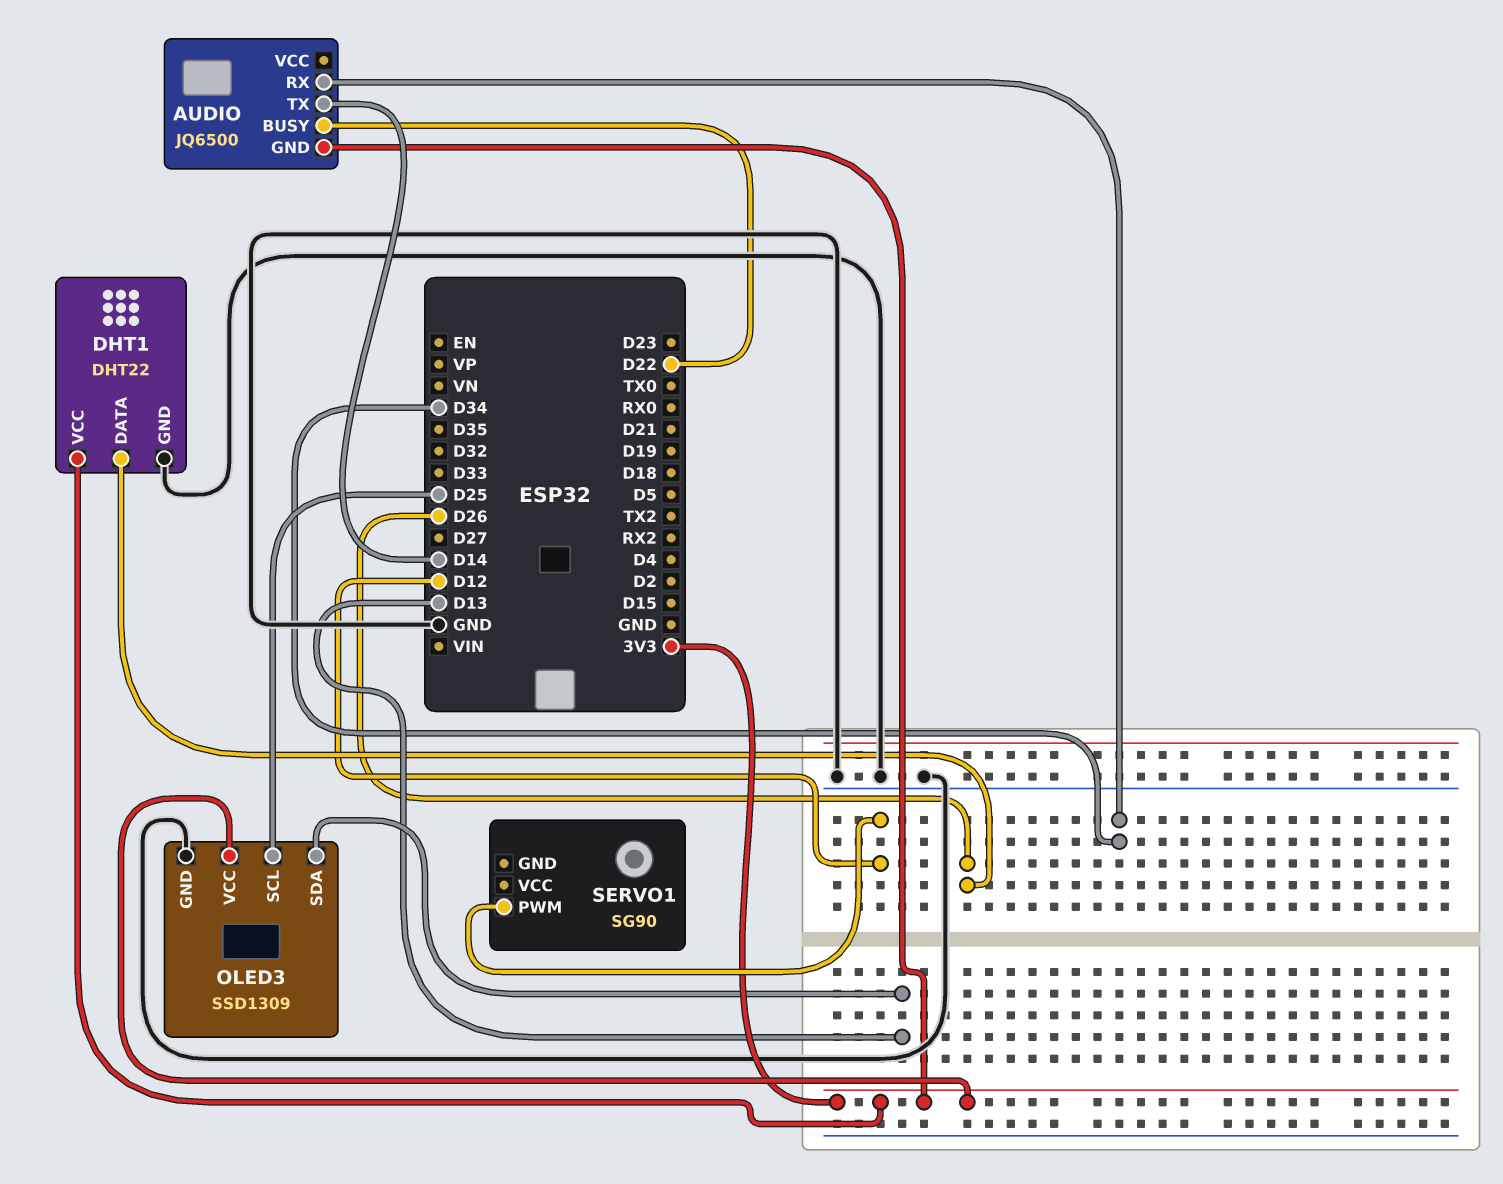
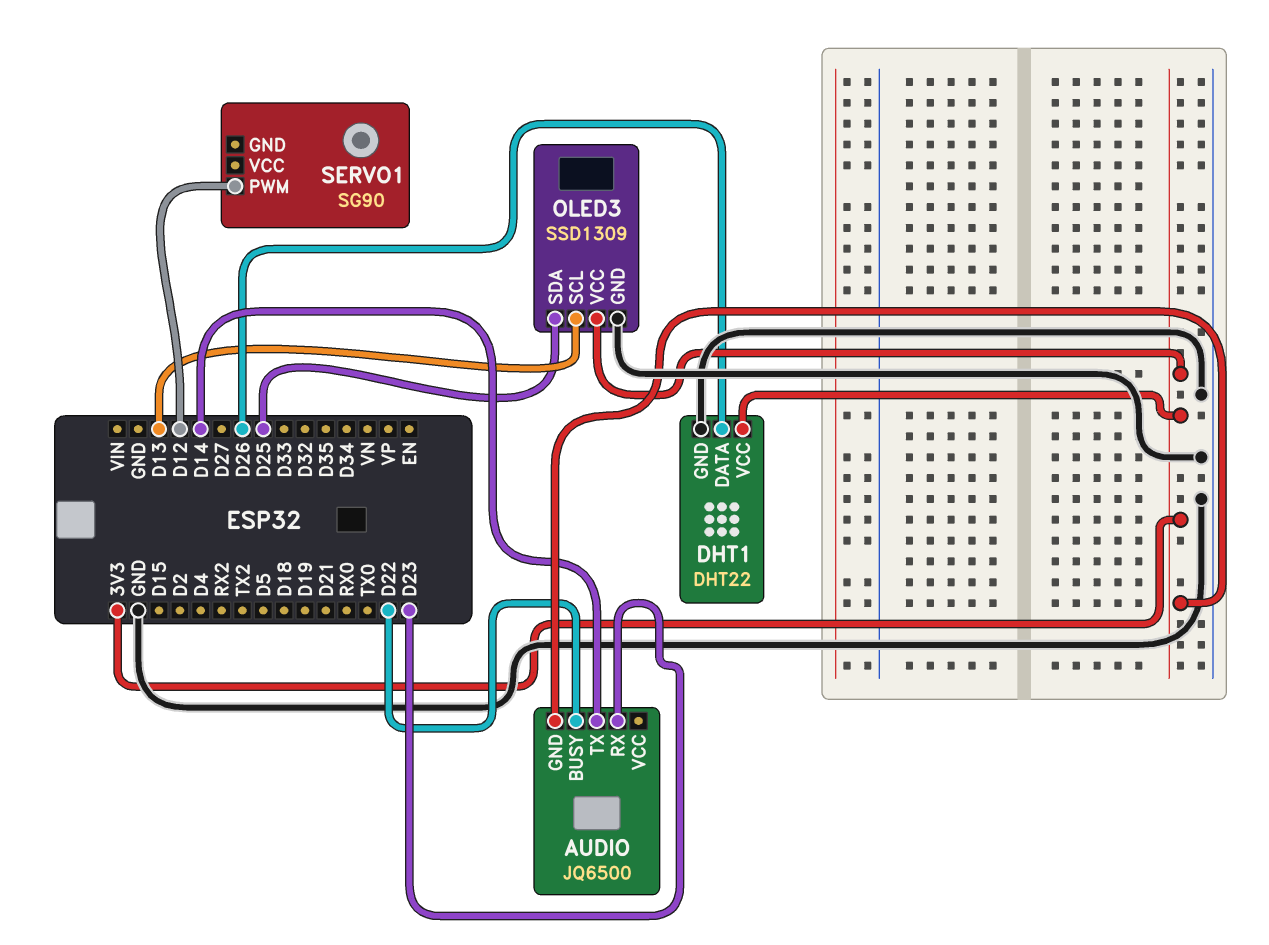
AUDIO pin RX: D34 -> D23
OLED3 pin SCL: D25 -> D13
OLED3 pin SDA: D13 -> D25

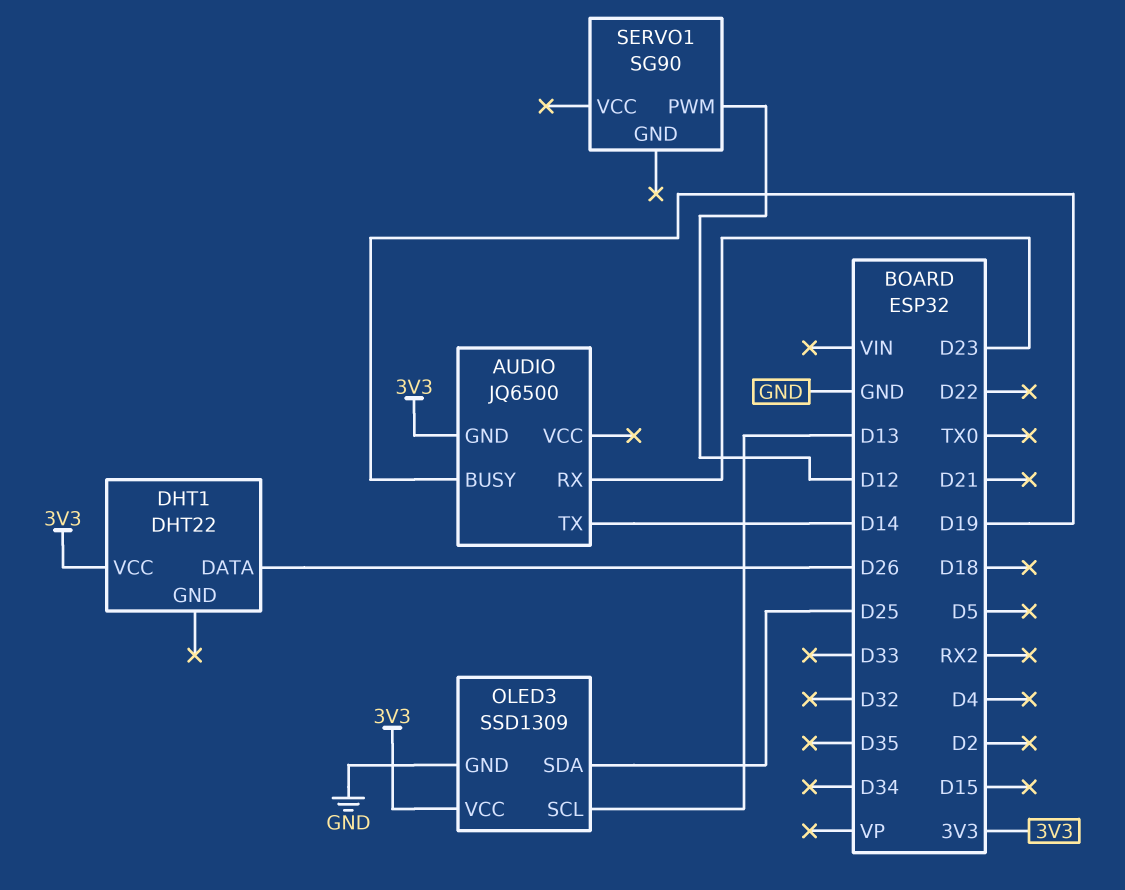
AUDIO pin BUSY: D22 -> D19
DHT1 pin GND: GND -> none

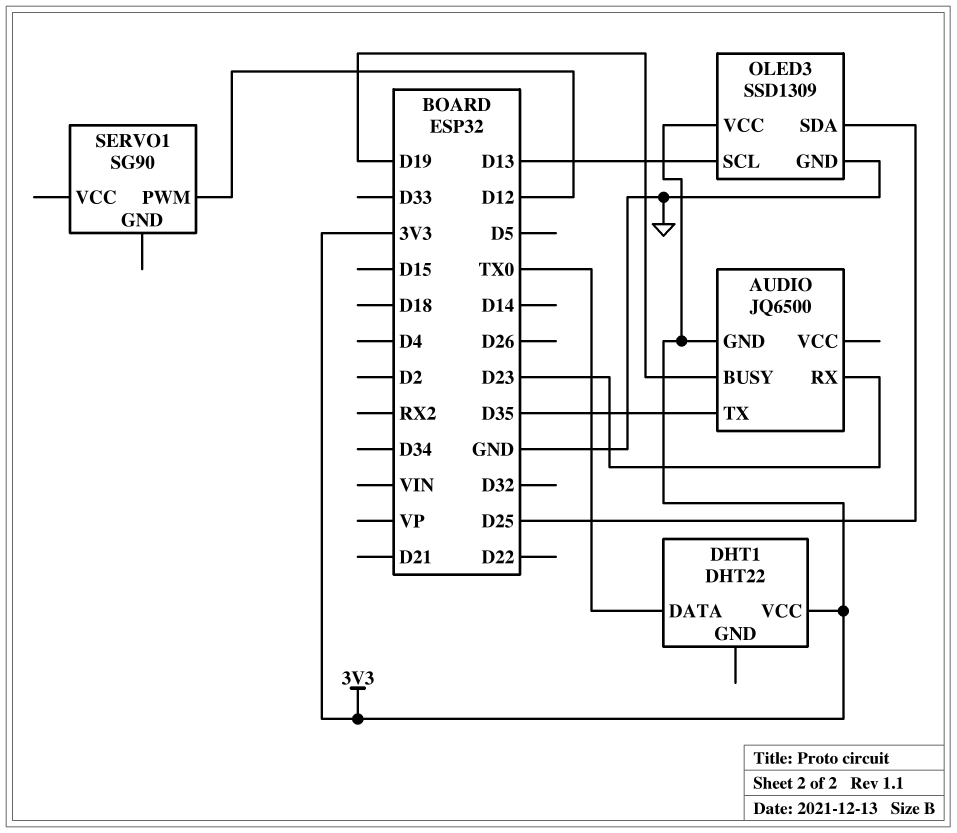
AUDIO pin TX: D14 -> D35
DHT1 pin DATA: D26 -> TX0

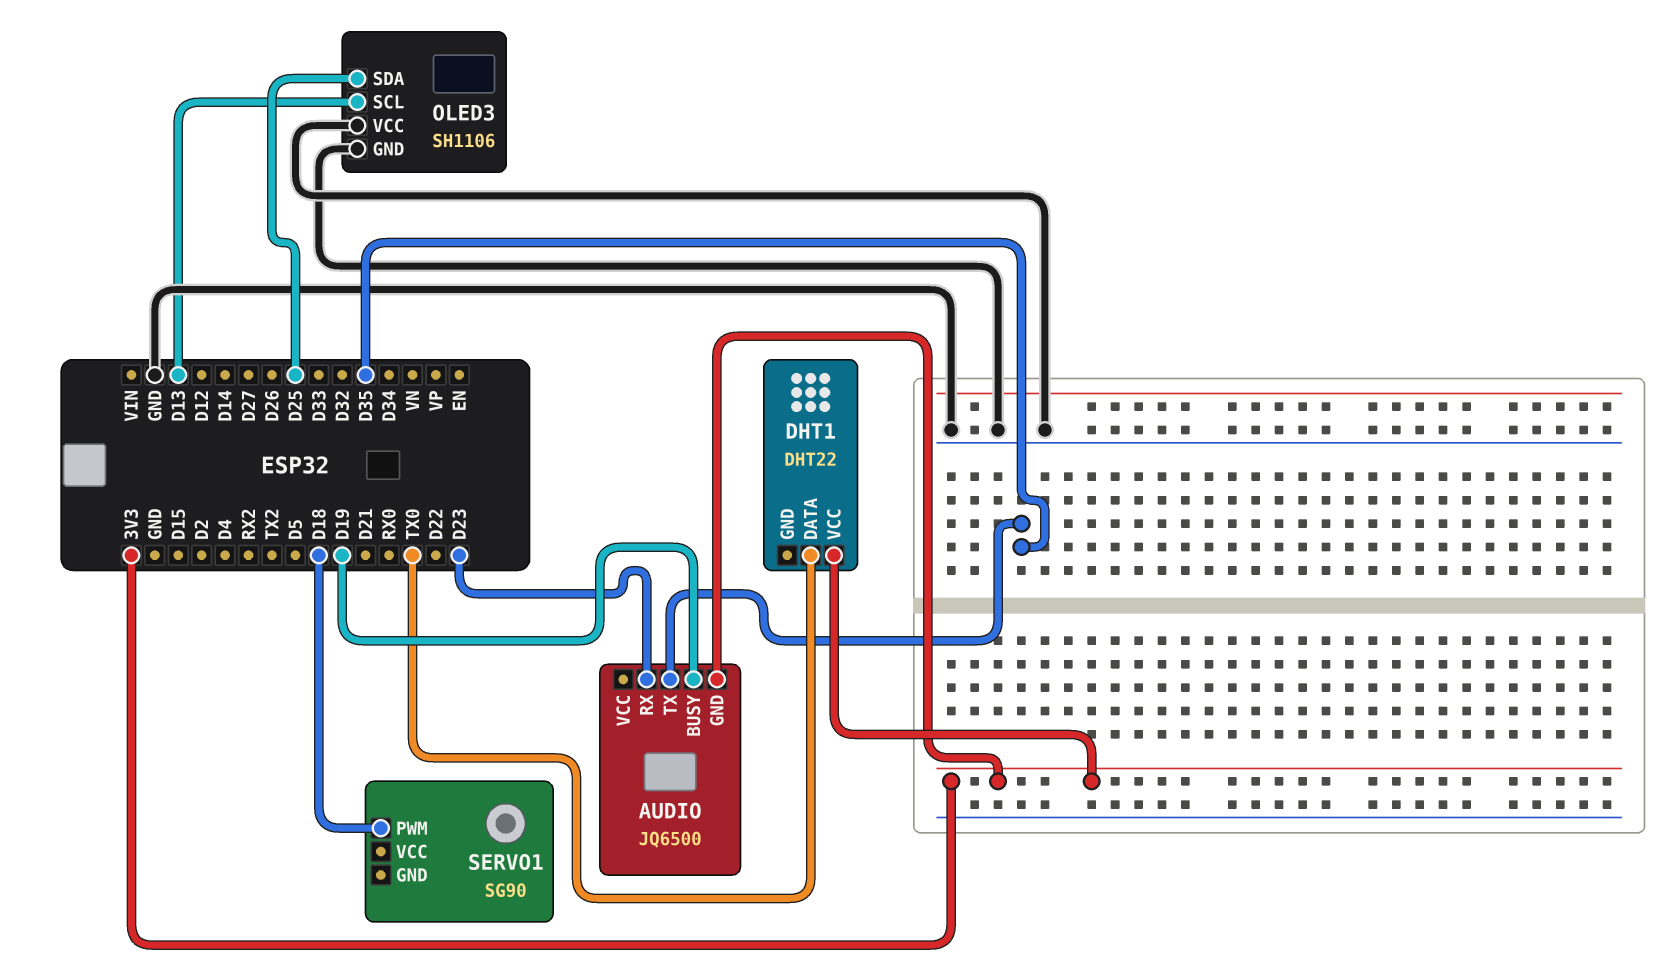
OLED3: SSD1309 -> SH1106
OLED3 pin VCC: 3V3 -> GND
SERVO1 pin PWM: D12 -> D18

